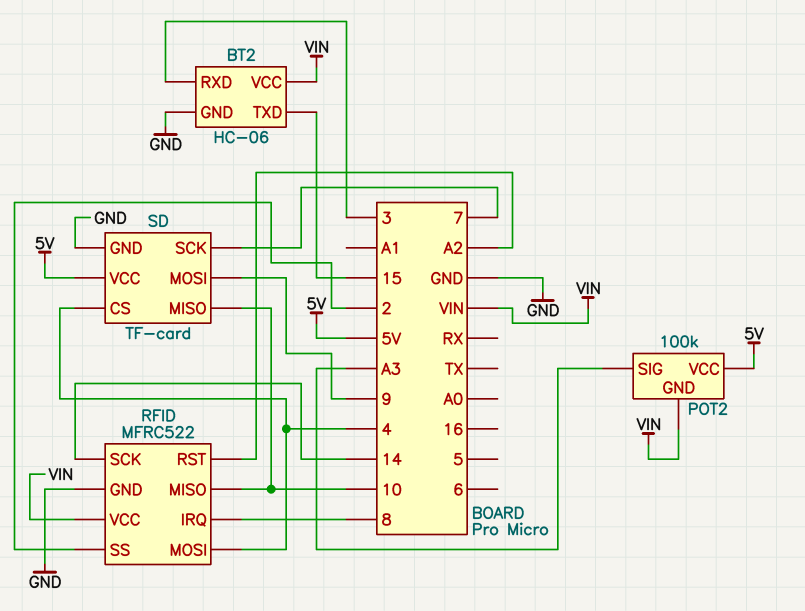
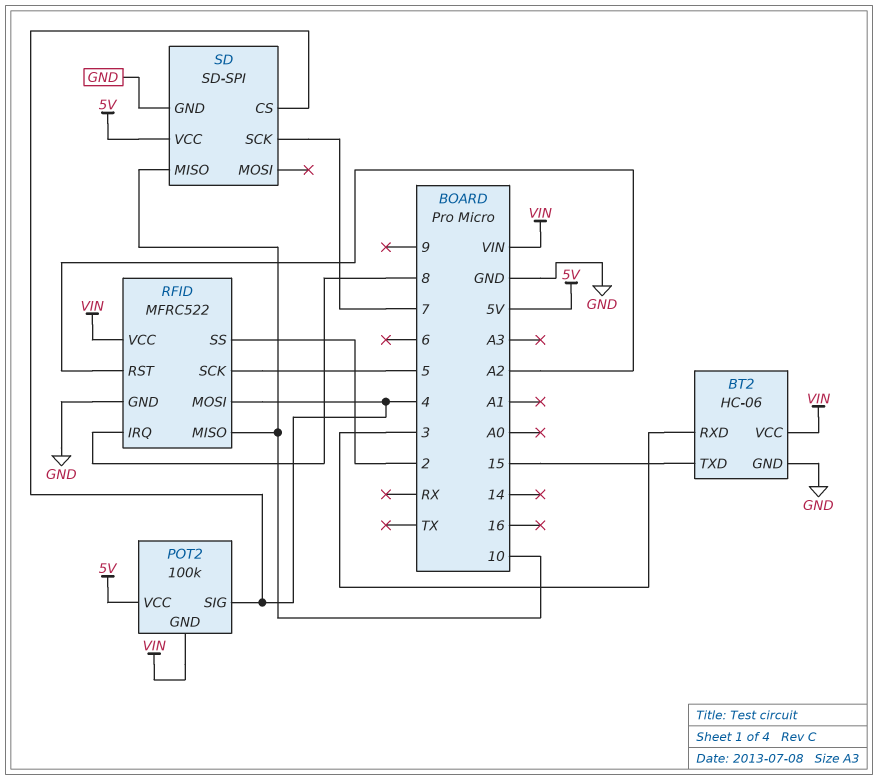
POT2 pin SIG: A3 -> 4
RFID pin SCK: 14 -> 5
SD: TF-card -> SD-SPI
SD pin MOSI: 9 -> none

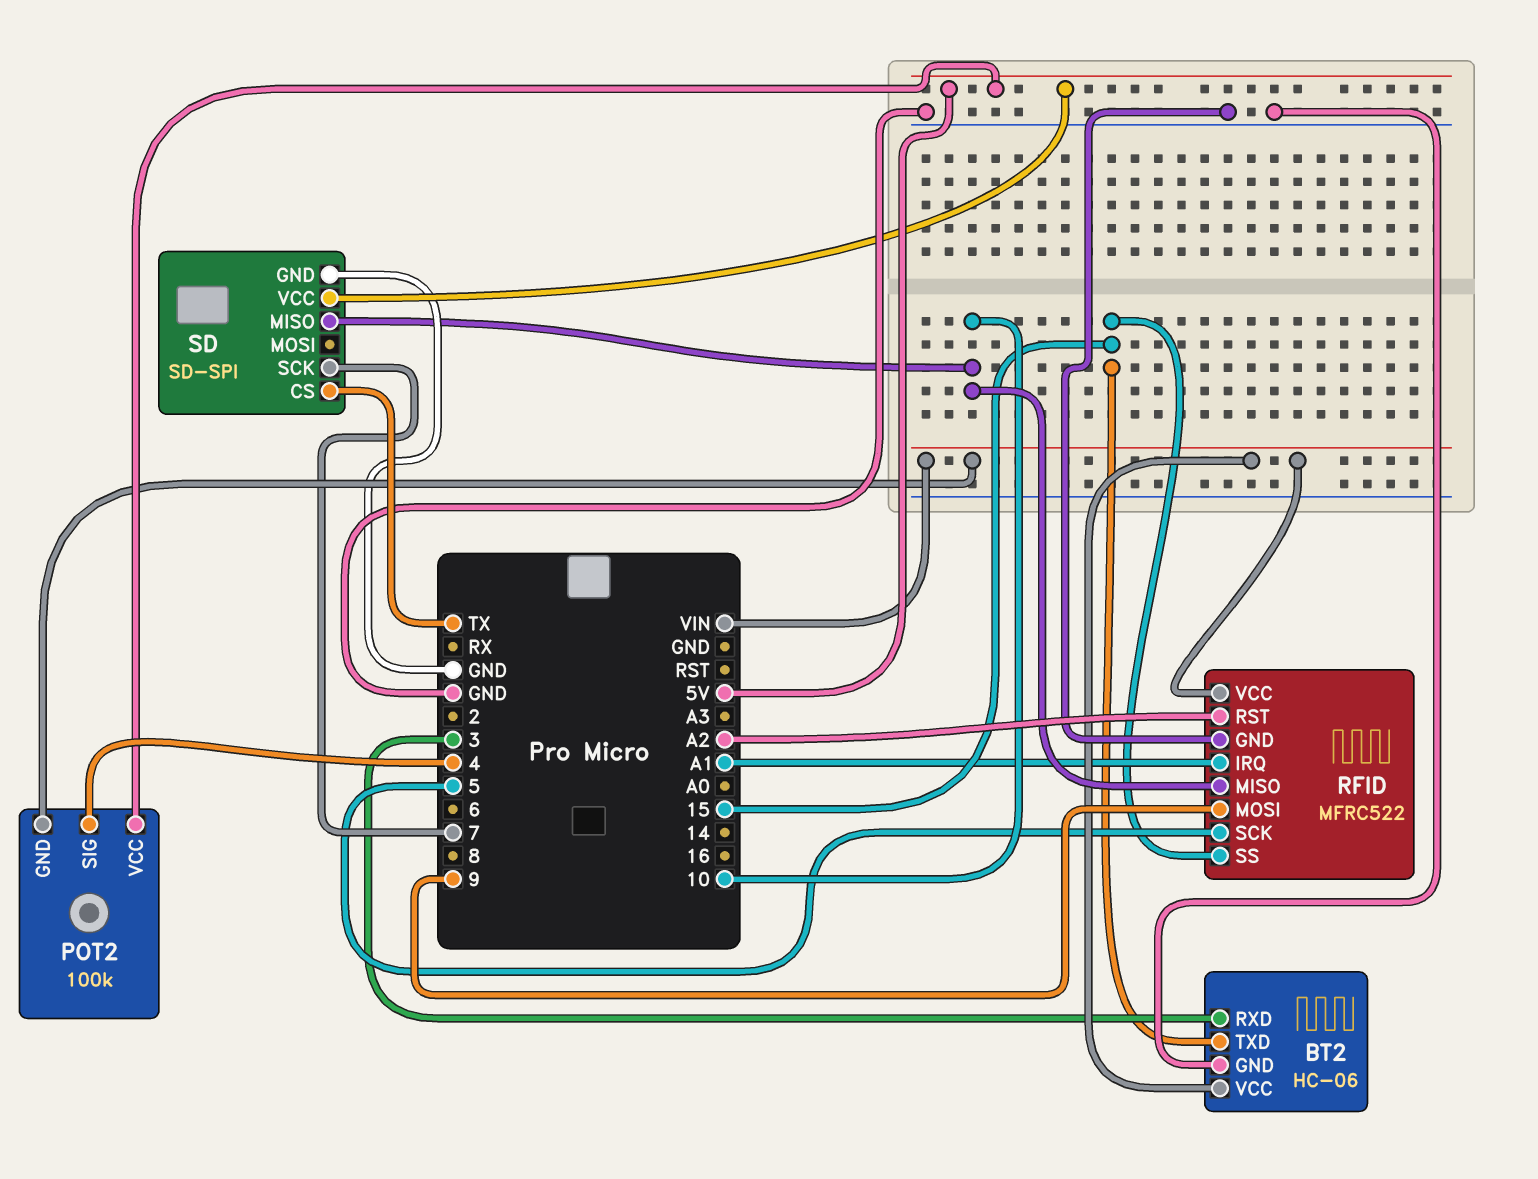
RFID pin IRQ: 8 -> A1
RFID pin MOSI: 4 -> 9
RFID pin SS: 2 -> 15
SD pin CS: 4 -> TX

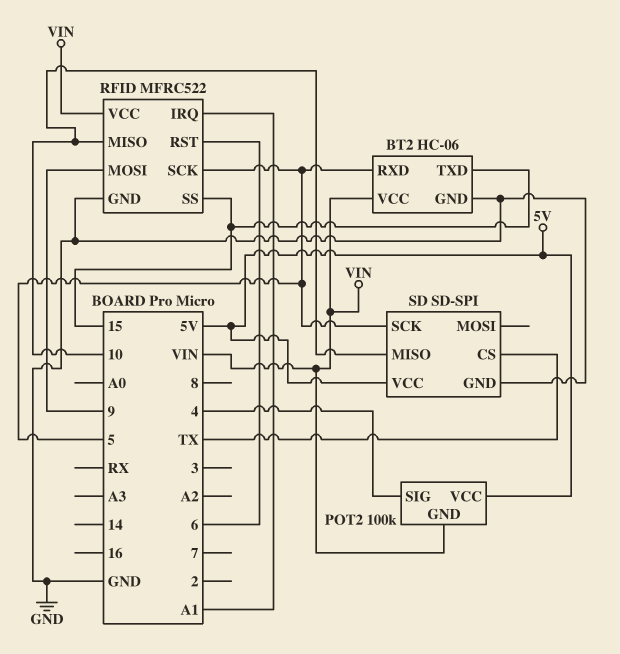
BT2 pin RXD: 3 -> 5
RFID pin RST: A2 -> 6
SD pin SCK: 7 -> 5

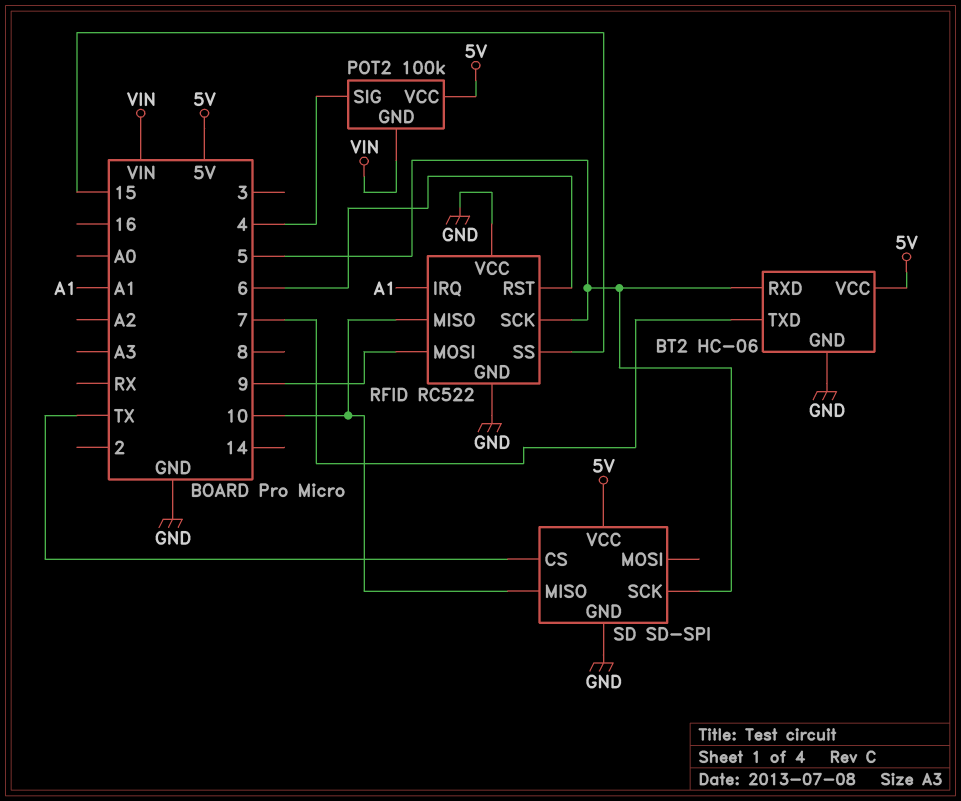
BT2 pin TXD: 15 -> 7
BT2 pin VCC: VIN -> 5V
RFID: MFRC522 -> RC522
RFID pin VCC: VIN -> GND

